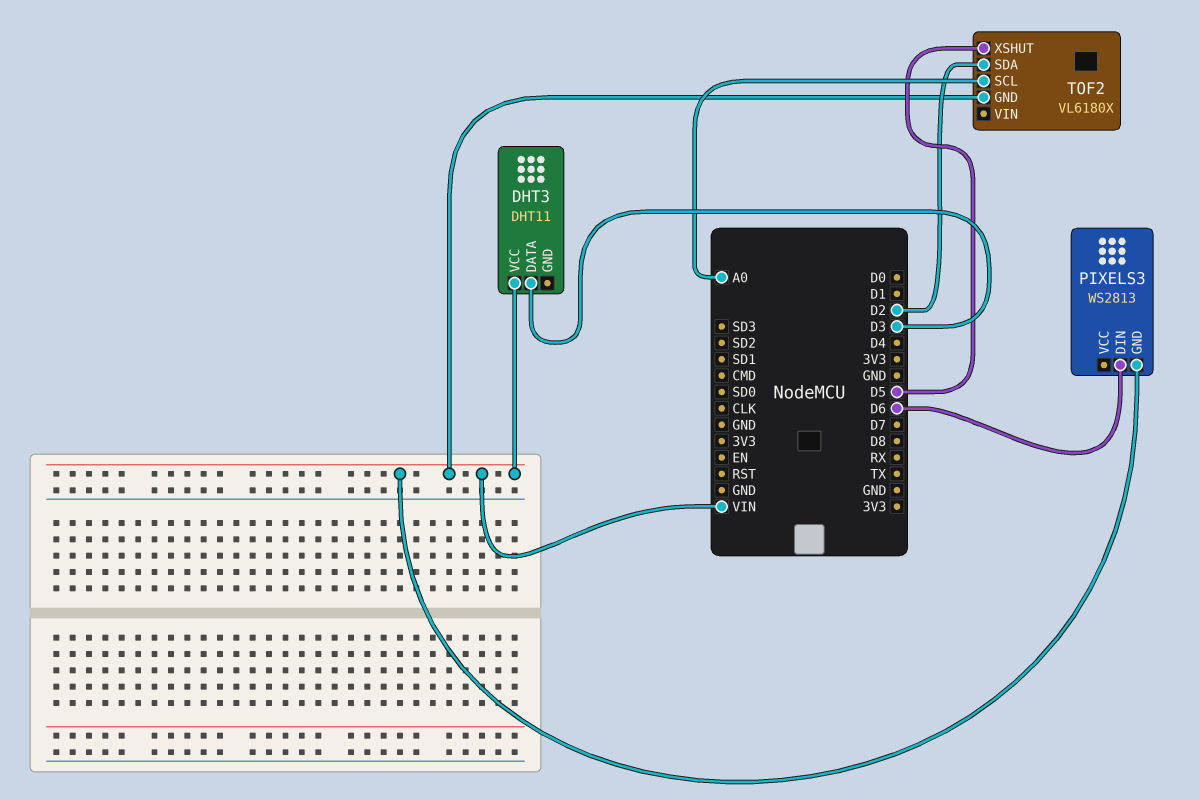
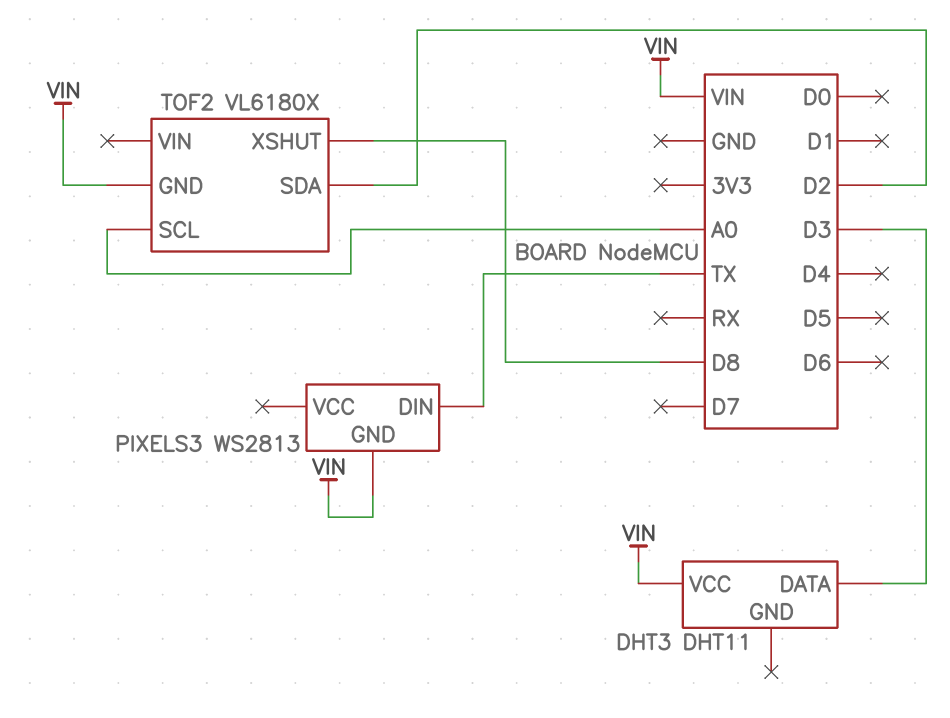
PIXELS3 pin DIN: D6 -> TX
TOF2 pin XSHUT: D5 -> D8

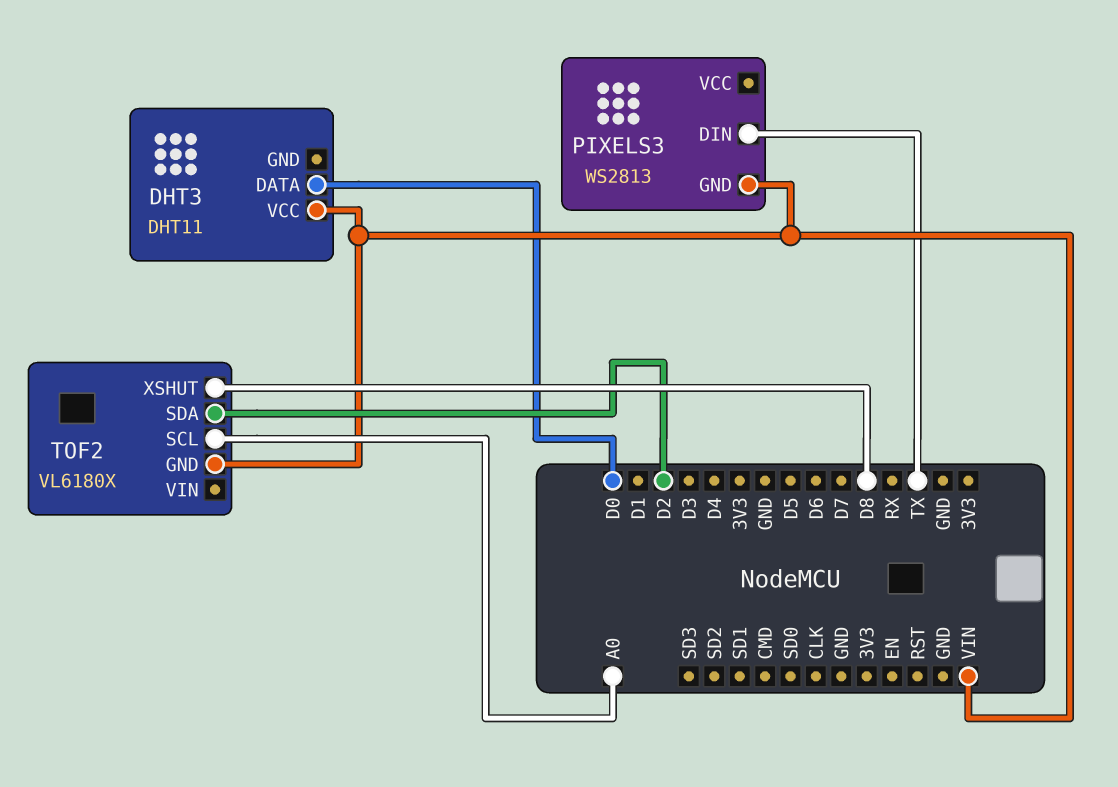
DHT3 pin DATA: D3 -> D0

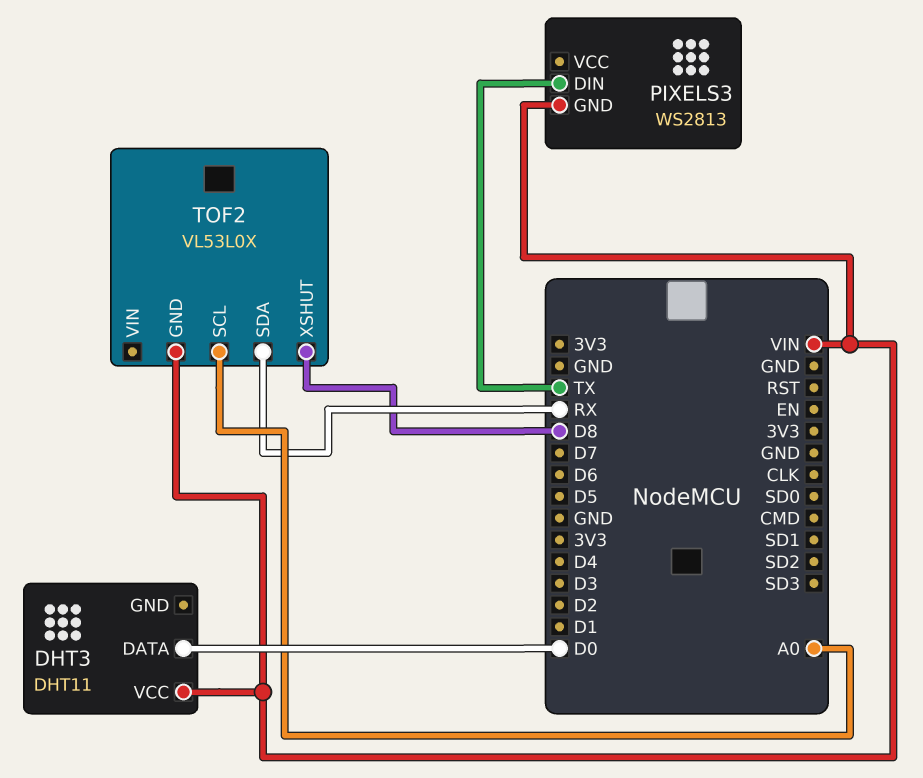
TOF2: VL6180X -> VL53L0X
TOF2 pin SDA: D2 -> RX

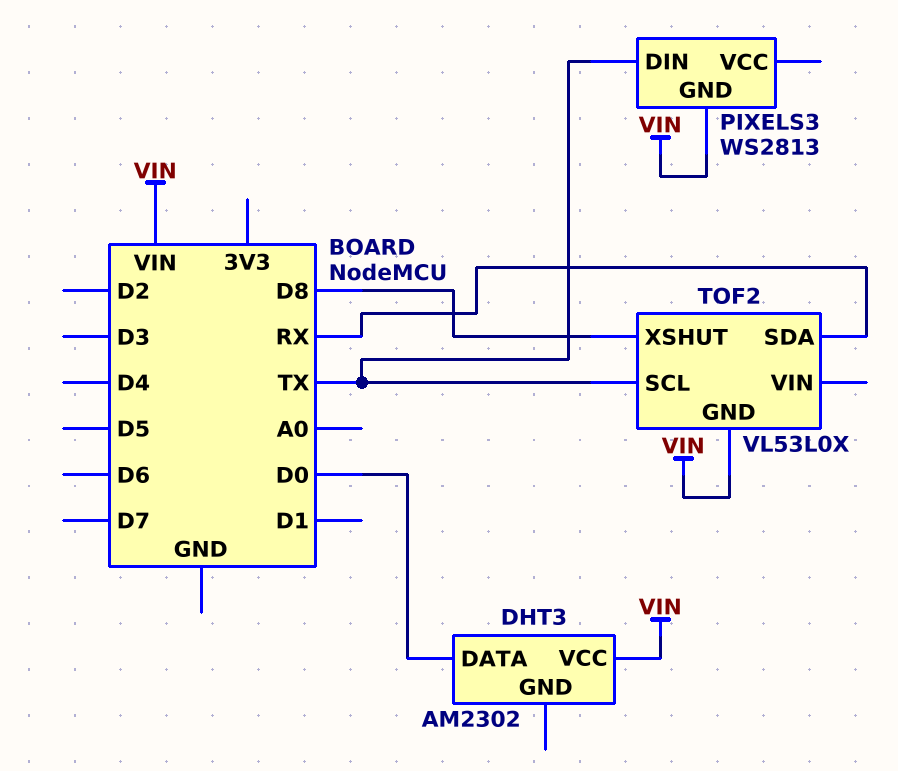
DHT3: DHT11 -> AM2302
TOF2 pin SCL: A0 -> TX

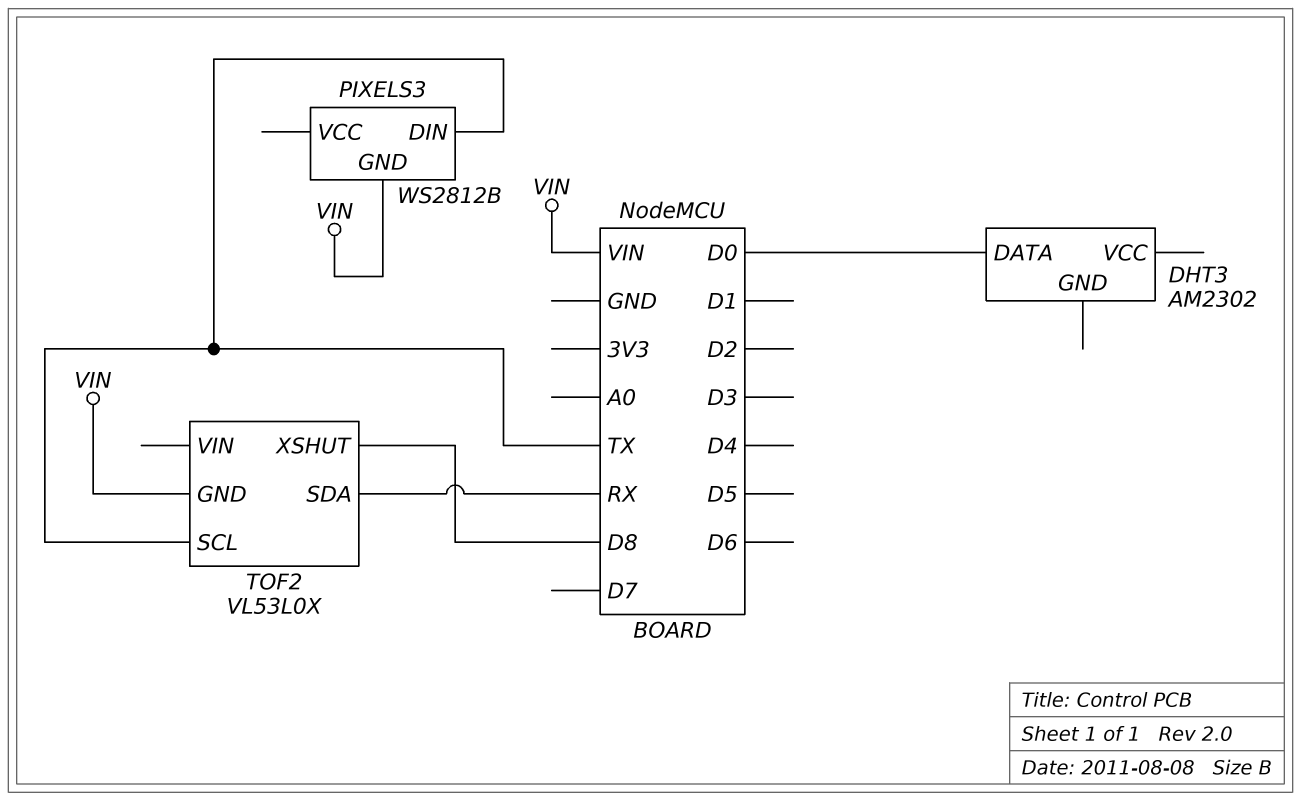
DHT3 pin VCC: VIN -> none
PIXELS3: WS2813 -> WS2812B

